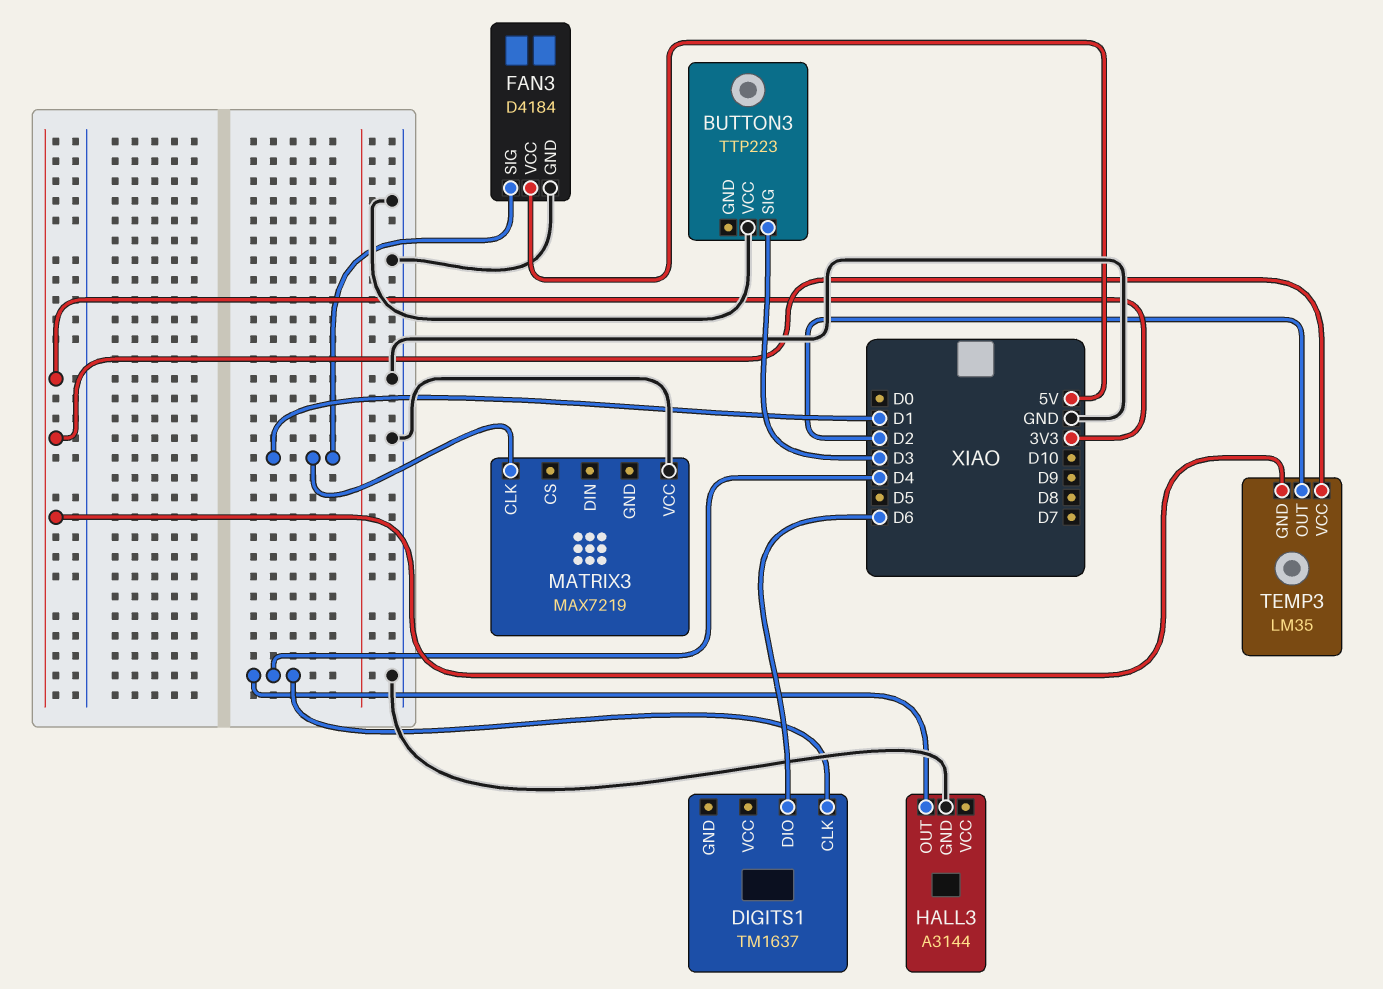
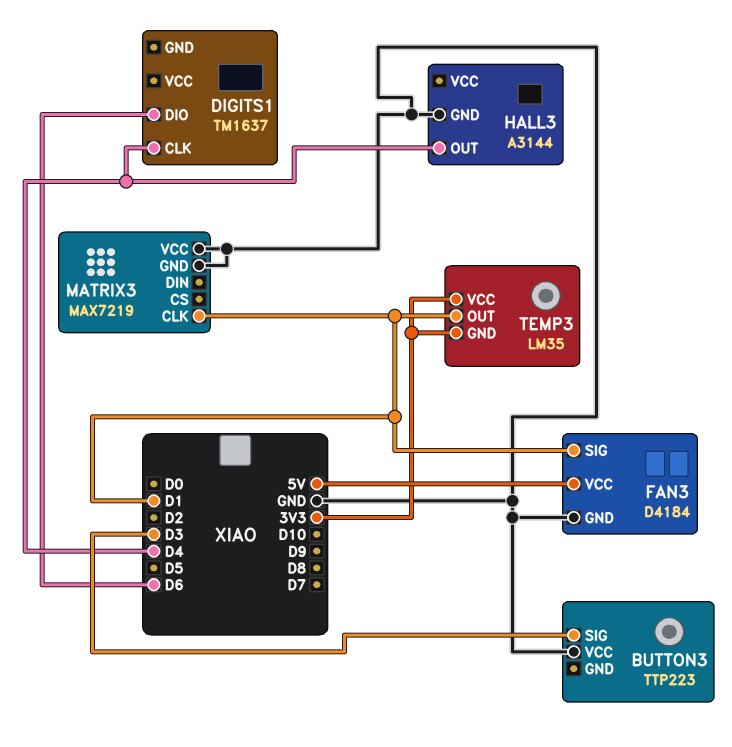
MATRIX3 pin GND: none -> GND
TEMP3 pin OUT: D2 -> D1

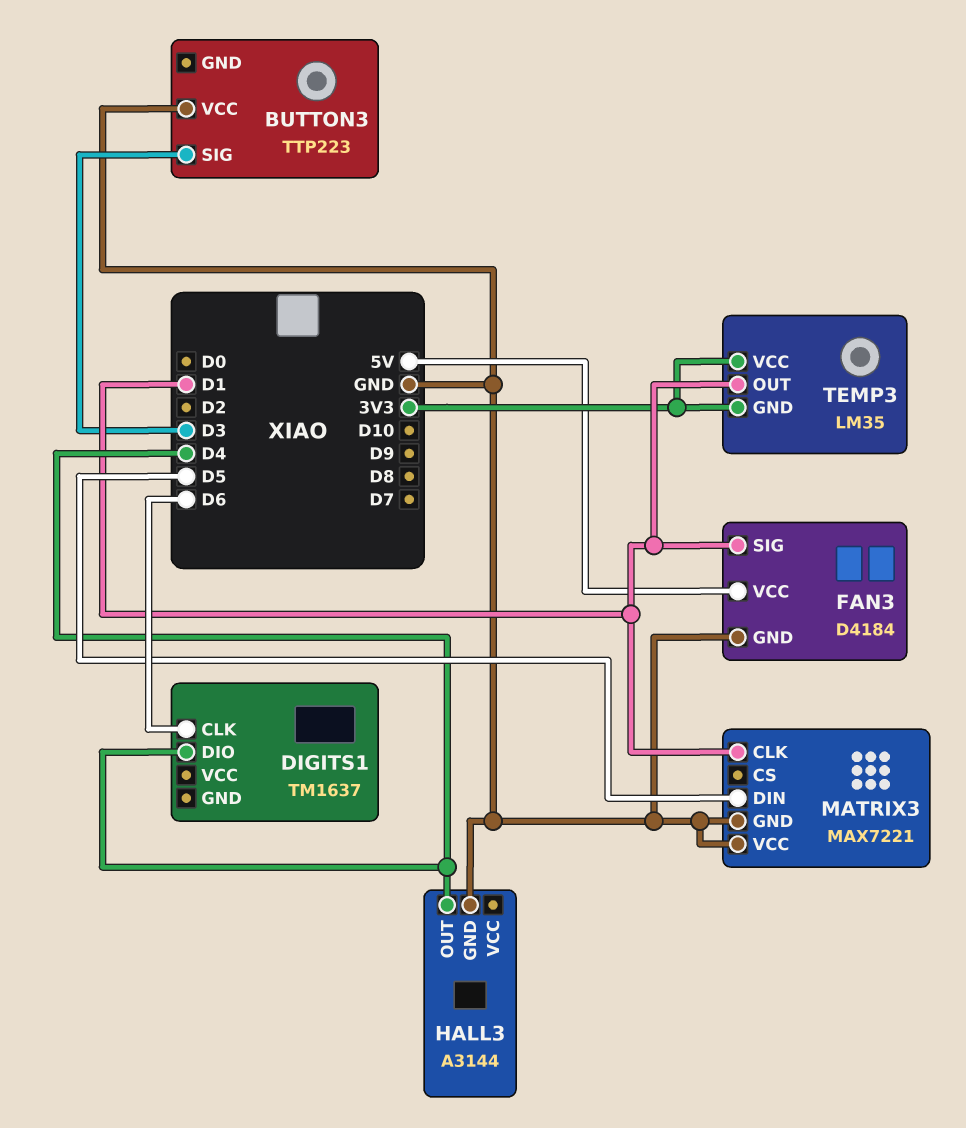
DIGITS1 pin CLK: D4 -> D6
DIGITS1 pin DIO: D6 -> D4
MATRIX3: MAX7219 -> MAX7221
MATRIX3 pin DIN: none -> D5

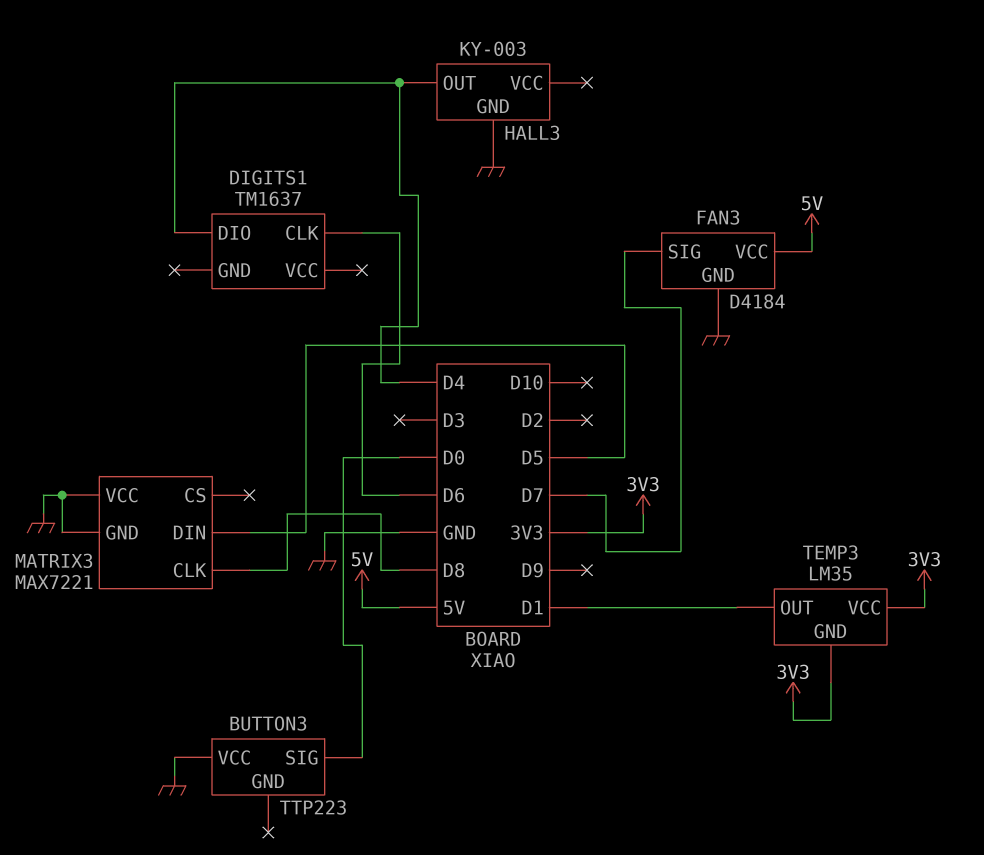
BUTTON3 pin SIG: D3 -> D0
FAN3 pin SIG: D1 -> D7
HALL3: A3144 -> KY-003
MATRIX3 pin CLK: D1 -> D8

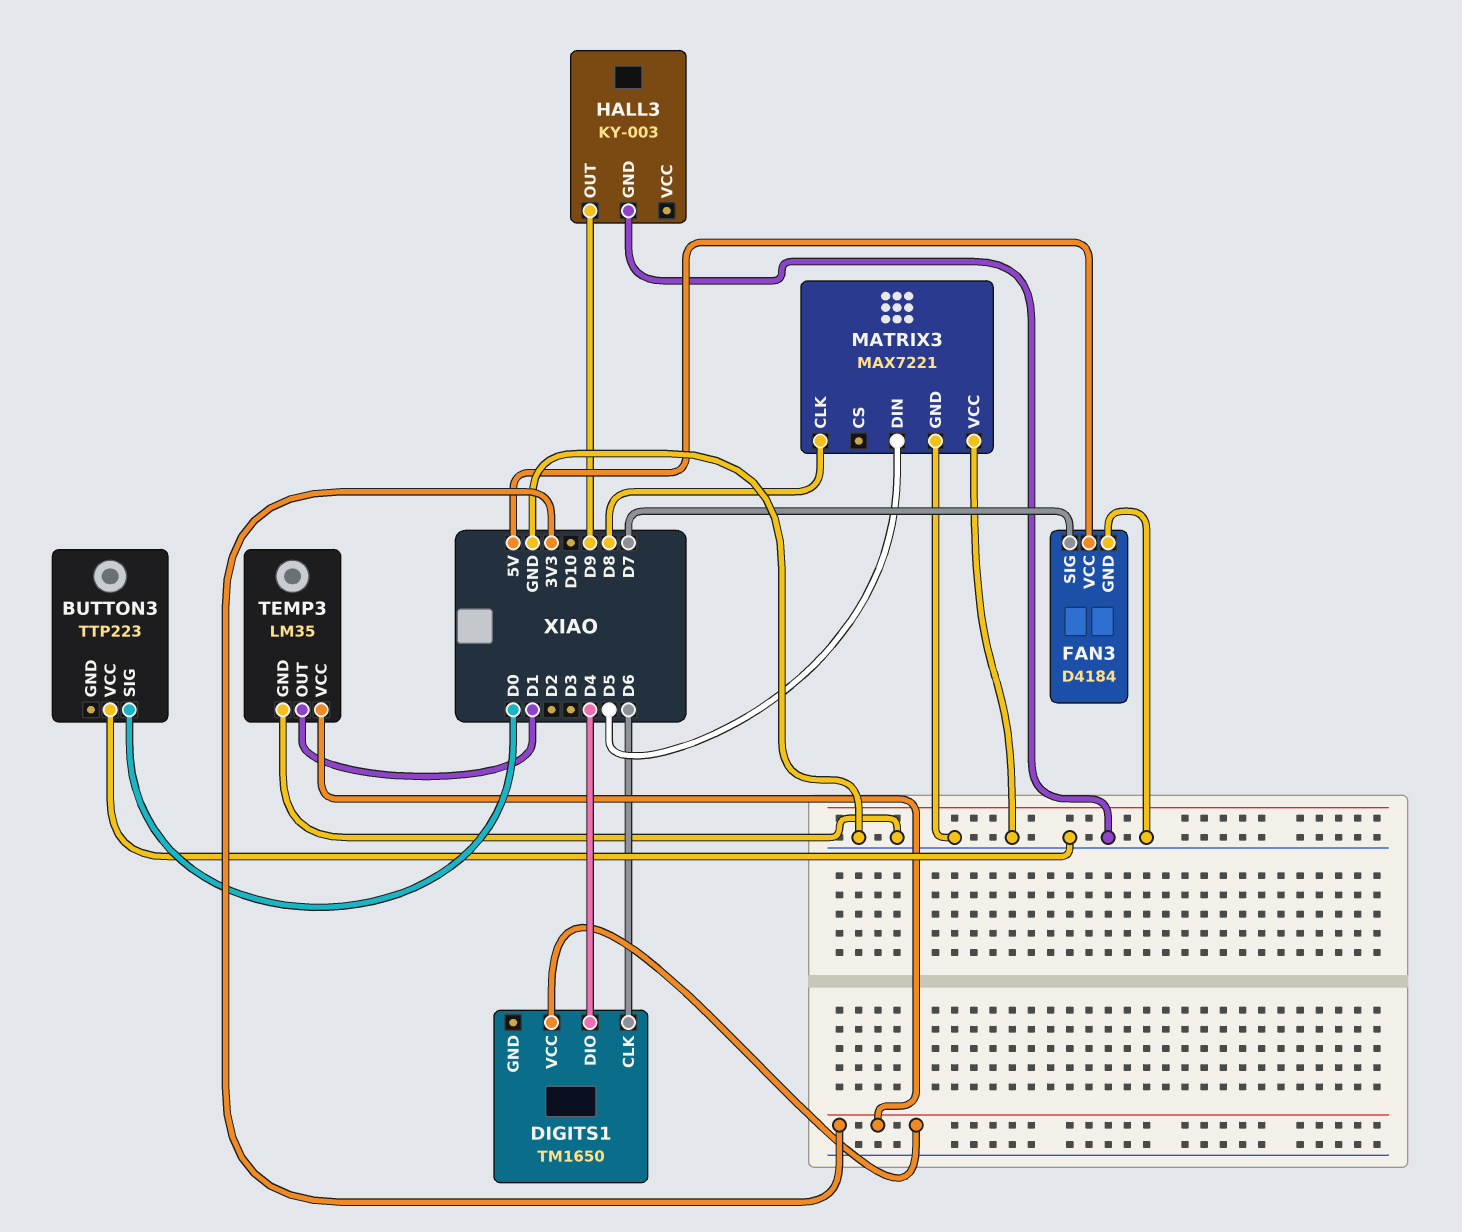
DIGITS1: TM1637 -> TM1650
DIGITS1 pin VCC: none -> 3V3
HALL3 pin OUT: D4 -> D9
TEMP3 pin GND: 3V3 -> GND

